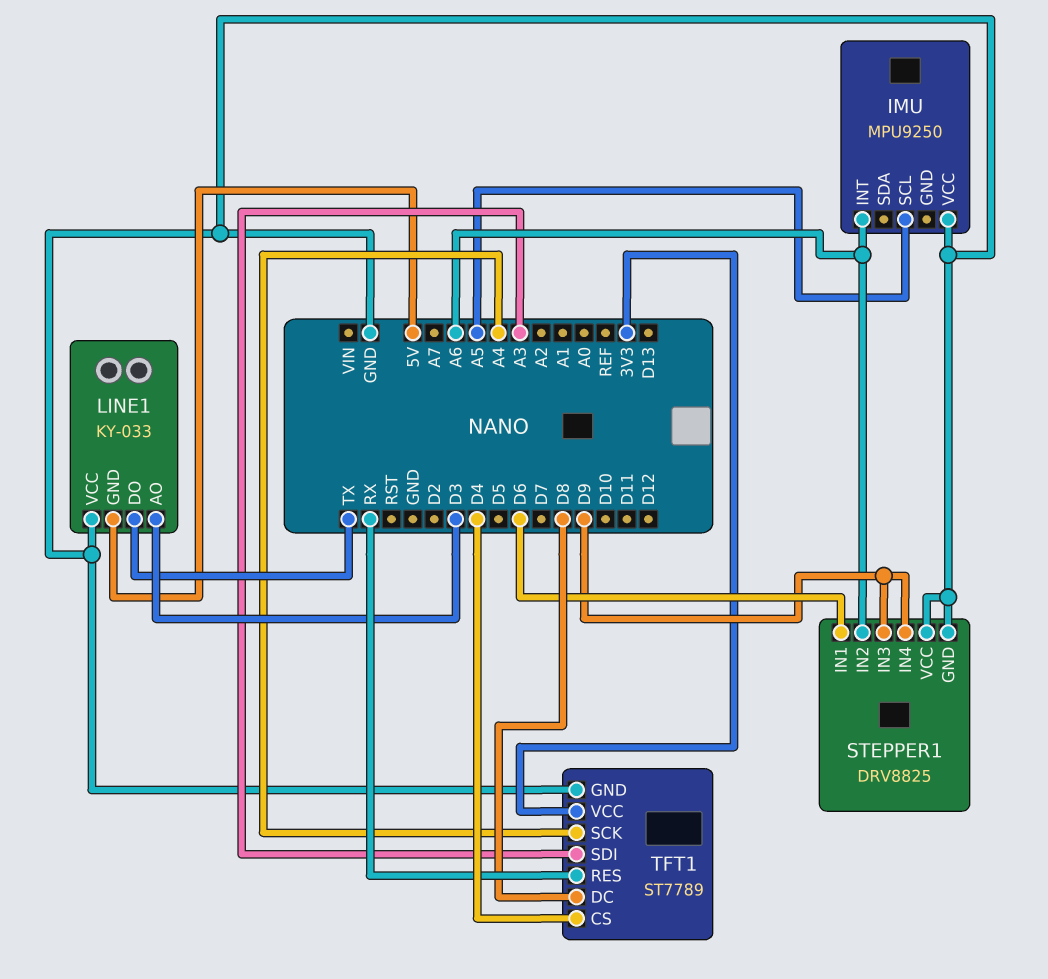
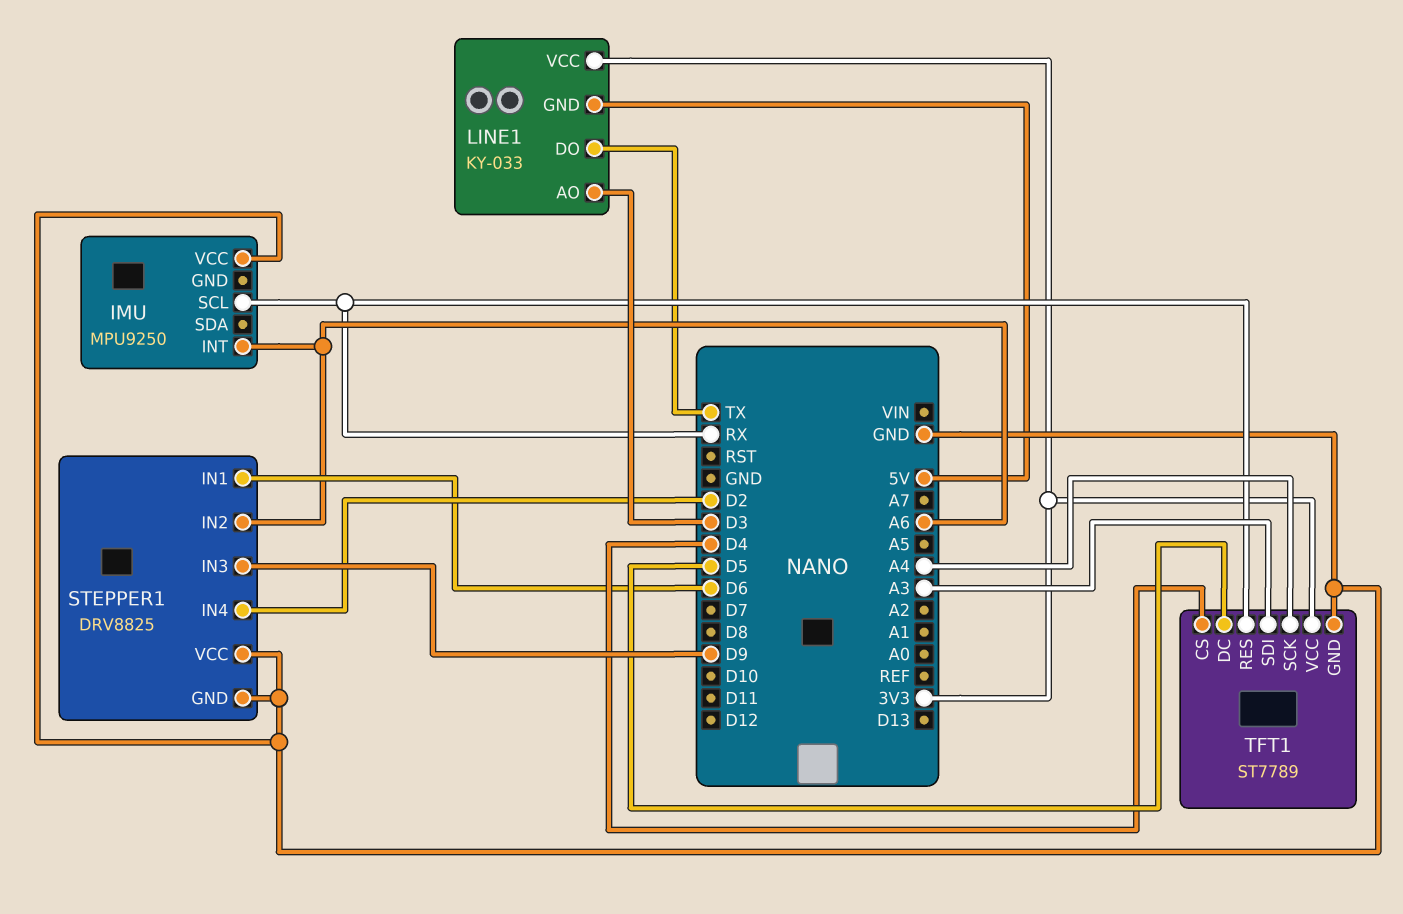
IMU pin SCL: A5 -> RX
LINE1 pin VCC: GND -> 3V3
STEPPER1 pin IN4: D9 -> D2
TFT1 pin DC: D8 -> D5

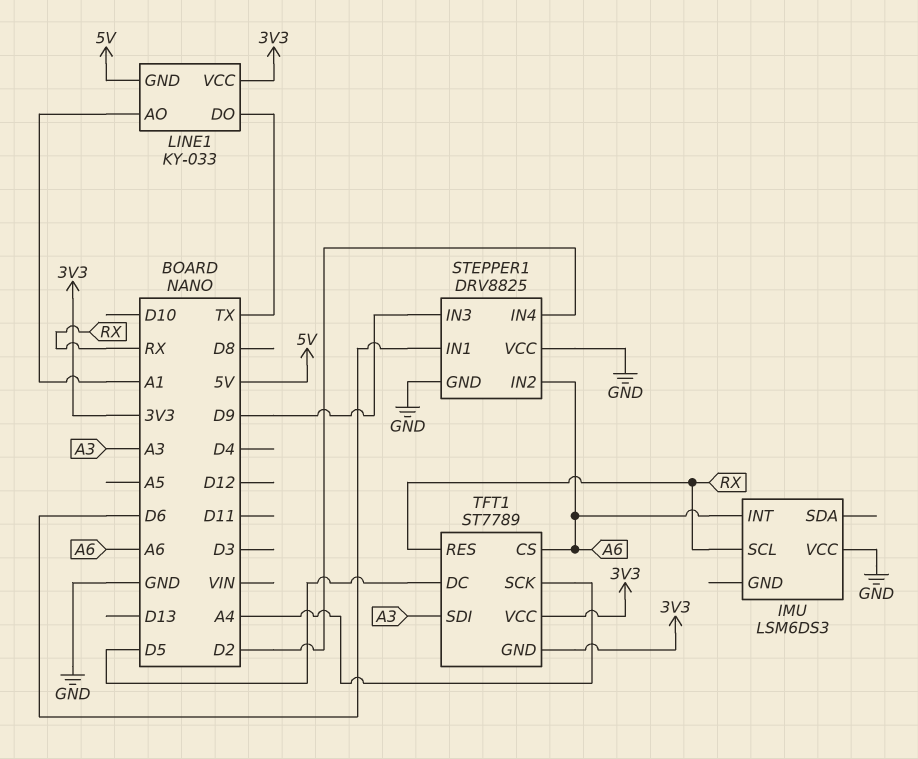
IMU: MPU9250 -> LSM6DS3
LINE1 pin AO: D3 -> A1
TFT1 pin CS: D4 -> A6
TFT1 pin GND: GND -> 3V3

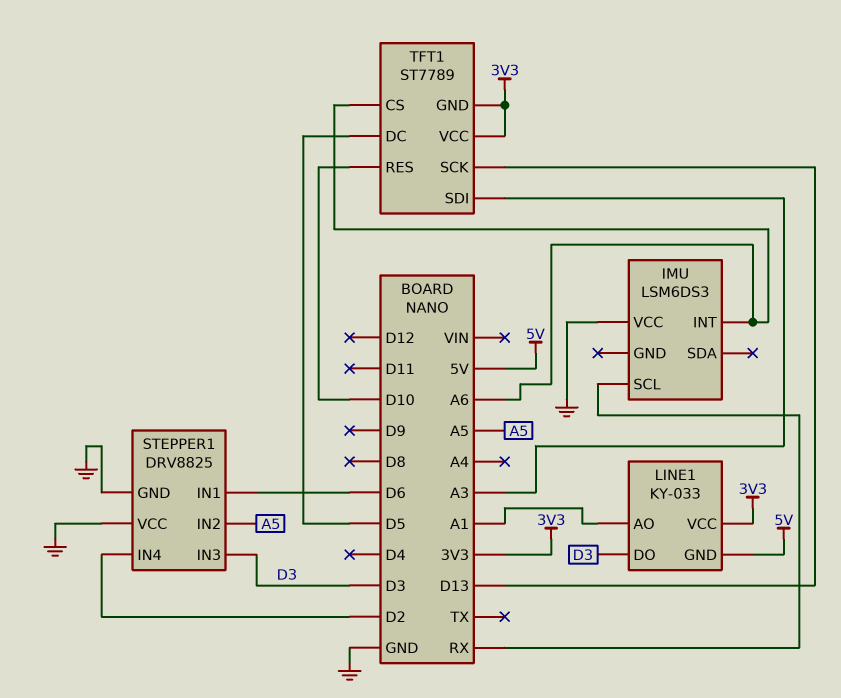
LINE1 pin DO: TX -> D3
STEPPER1 pin IN2: A6 -> A5
STEPPER1 pin IN3: D9 -> D3
TFT1 pin RES: RX -> D10
TFT1 pin SCK: A4 -> D13

